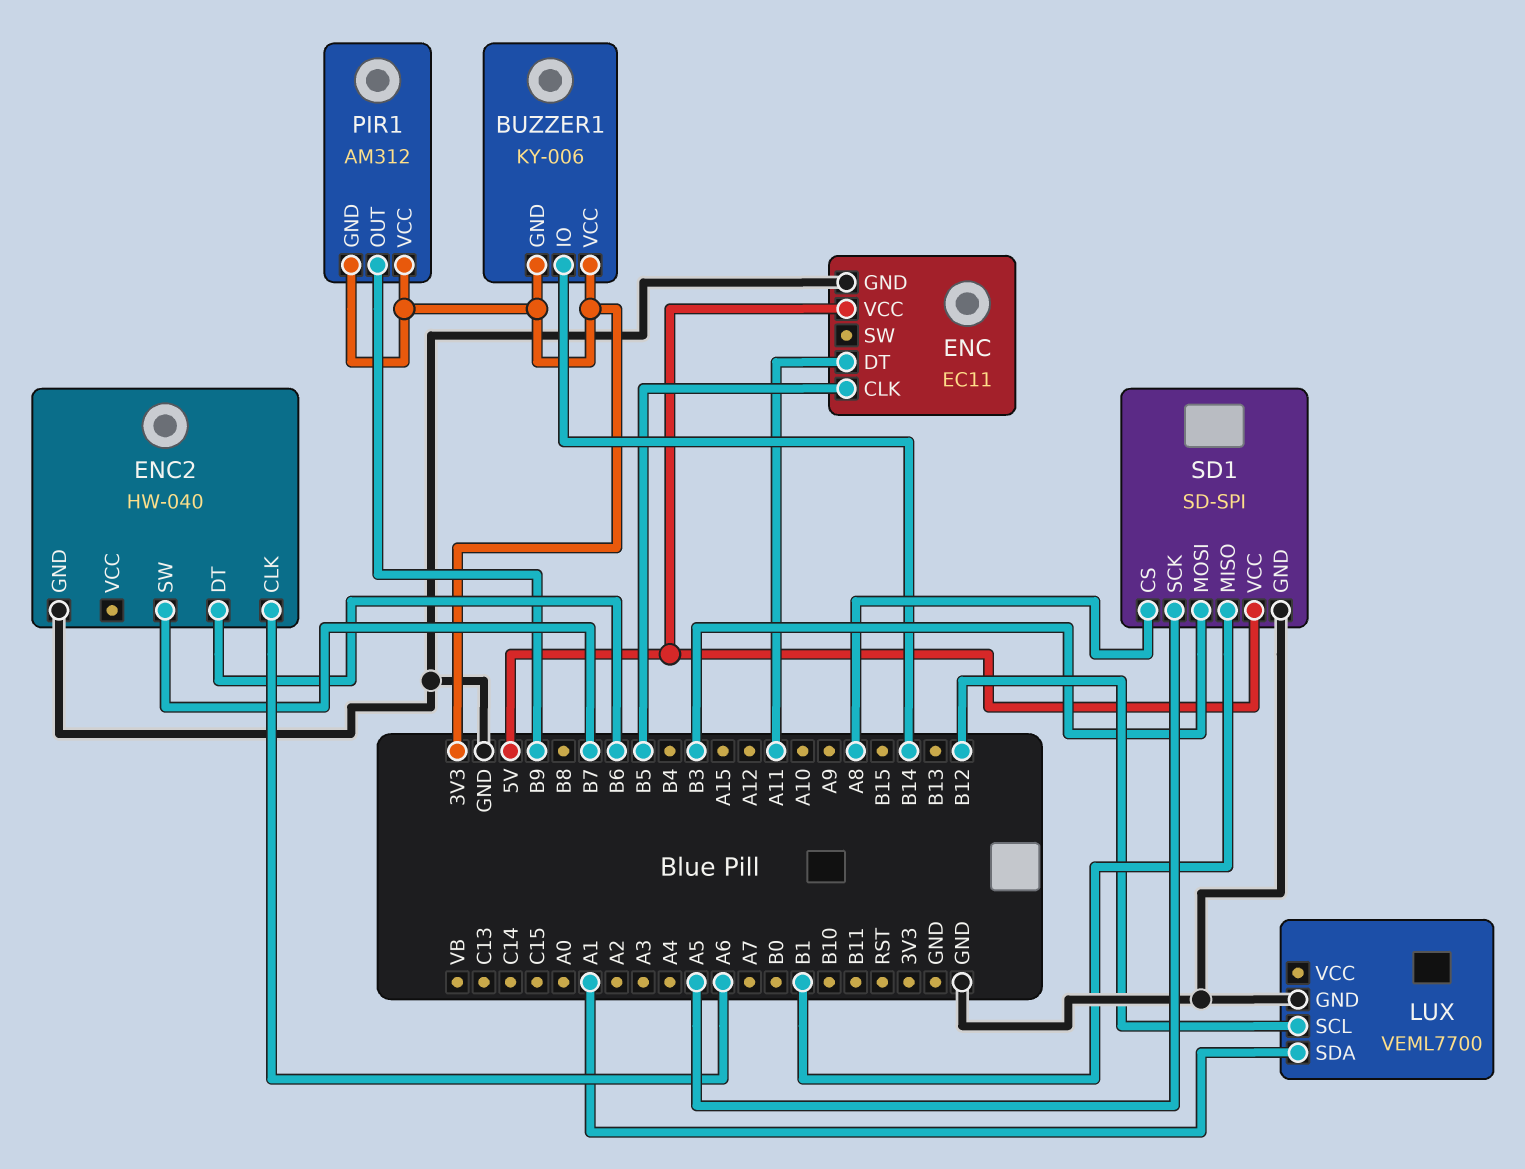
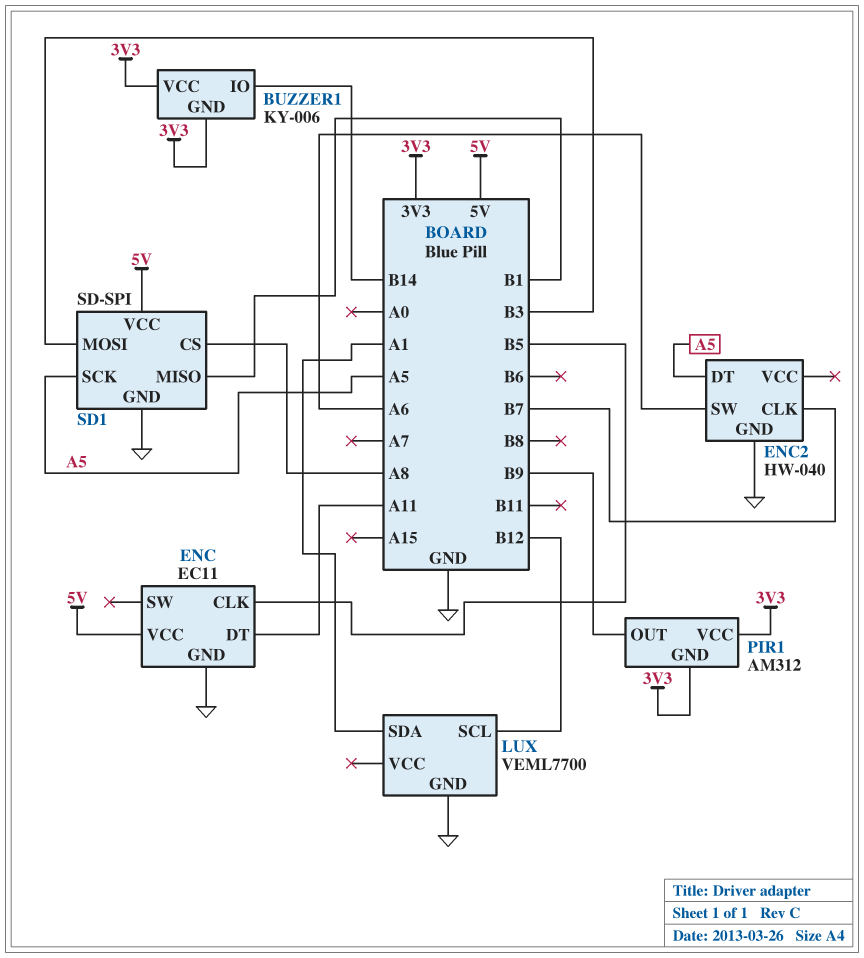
ENC2 pin CLK: A6 -> B7
ENC2 pin DT: B6 -> A5
ENC2 pin SW: B7 -> A6

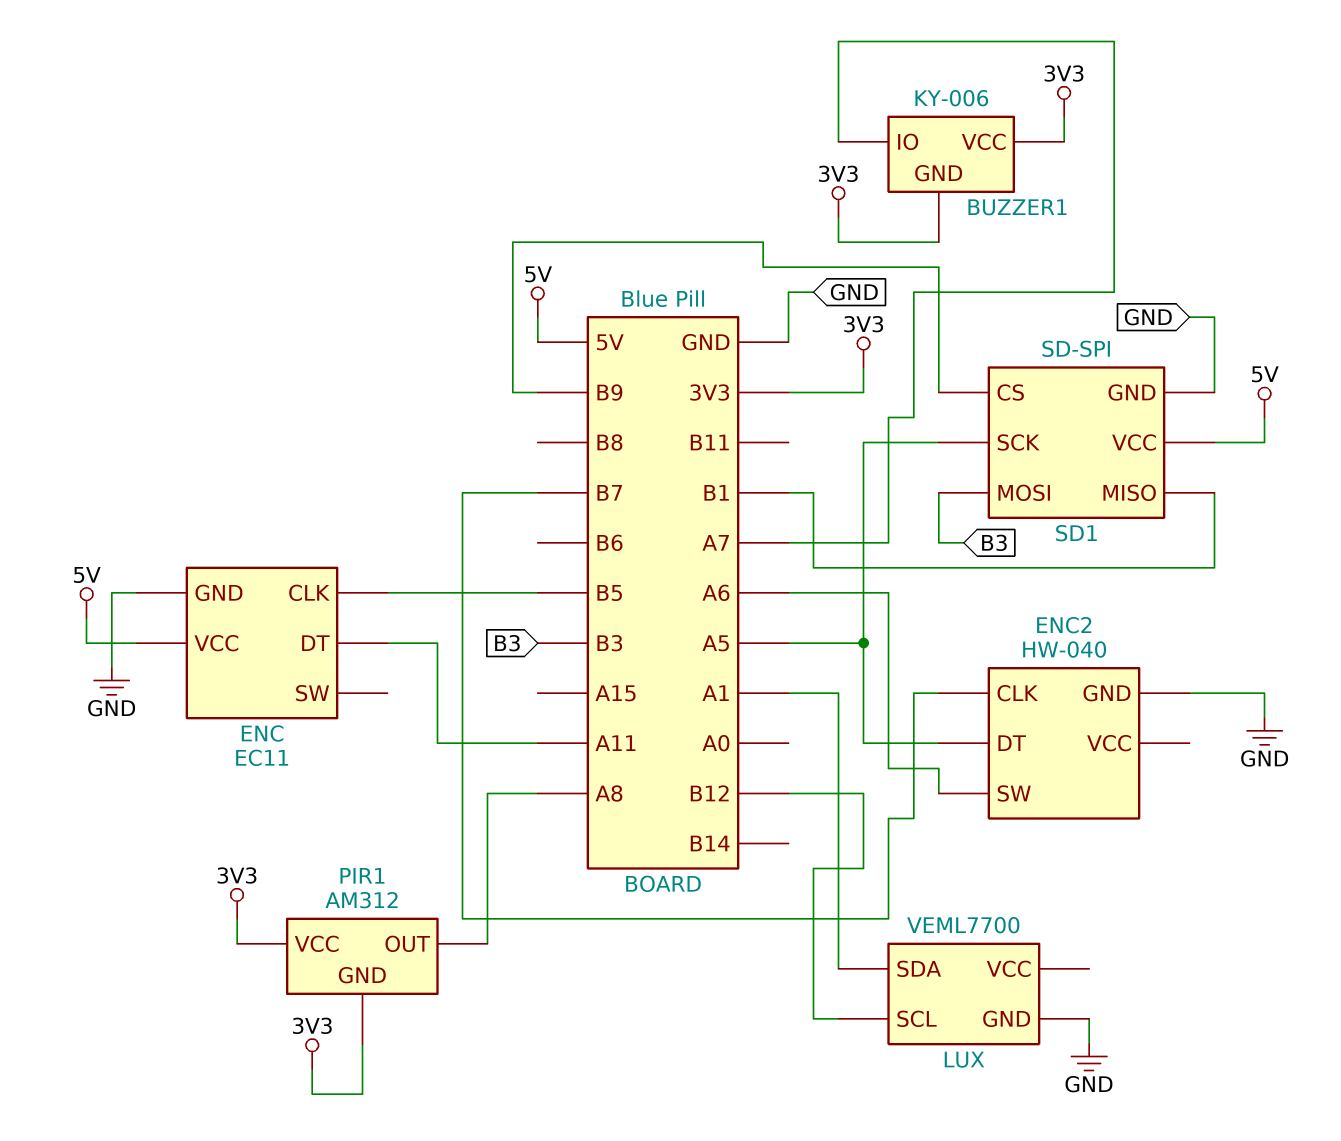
BUZZER1 pin IO: B14 -> A7
PIR1 pin OUT: B9 -> A8
SD1 pin CS: A8 -> B9

